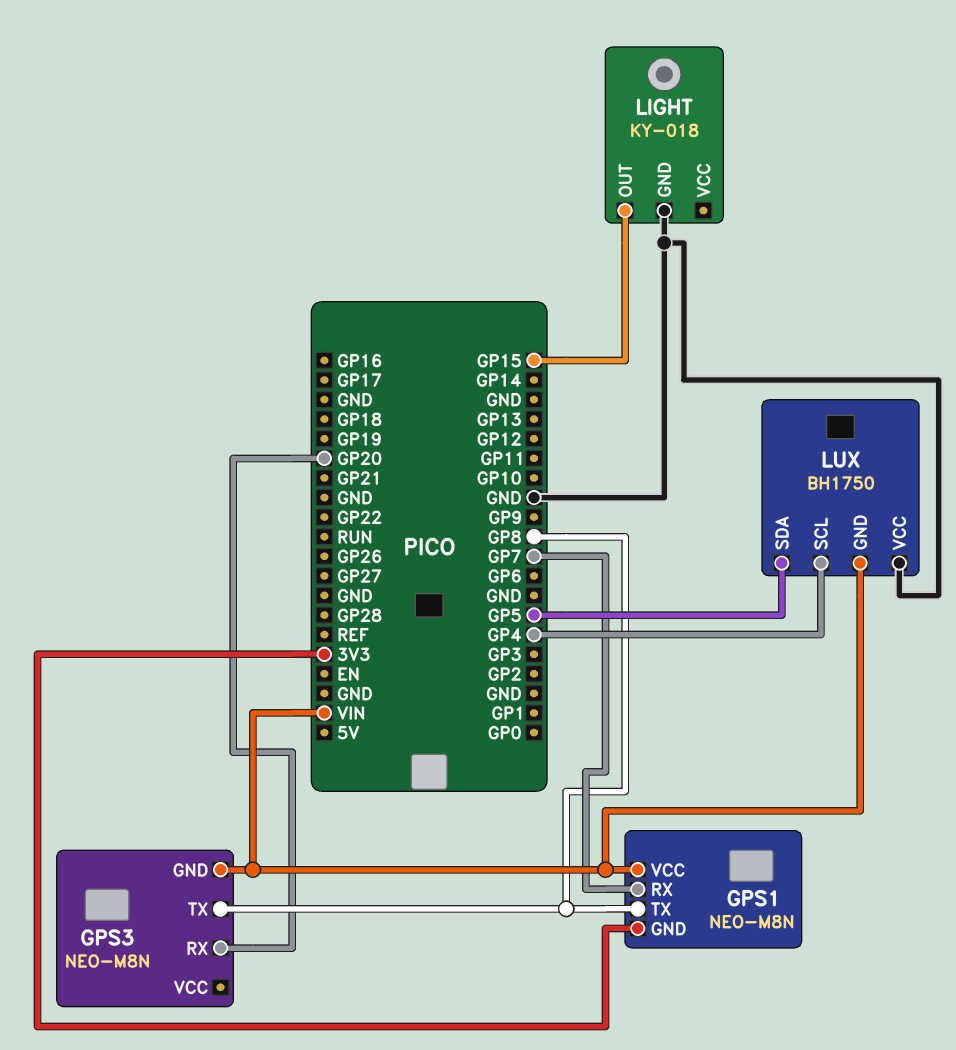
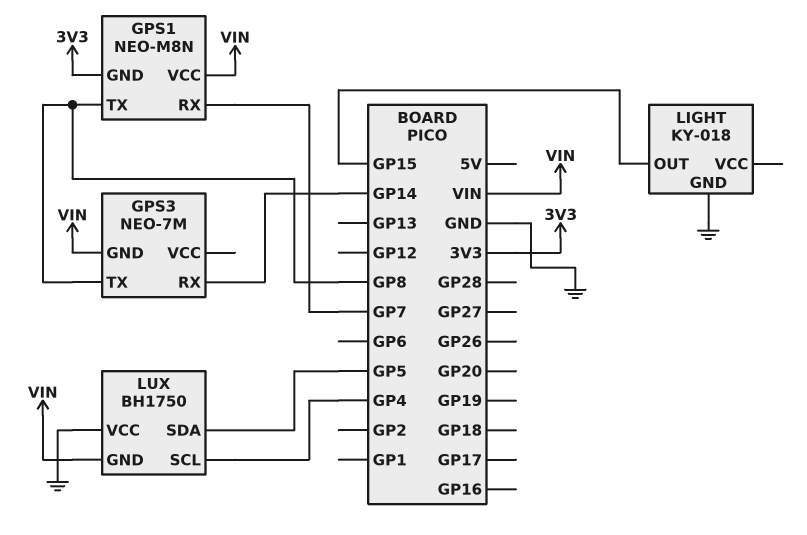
GPS3: NEO-M8N -> NEO-7M
GPS3 pin RX: GP20 -> GP14

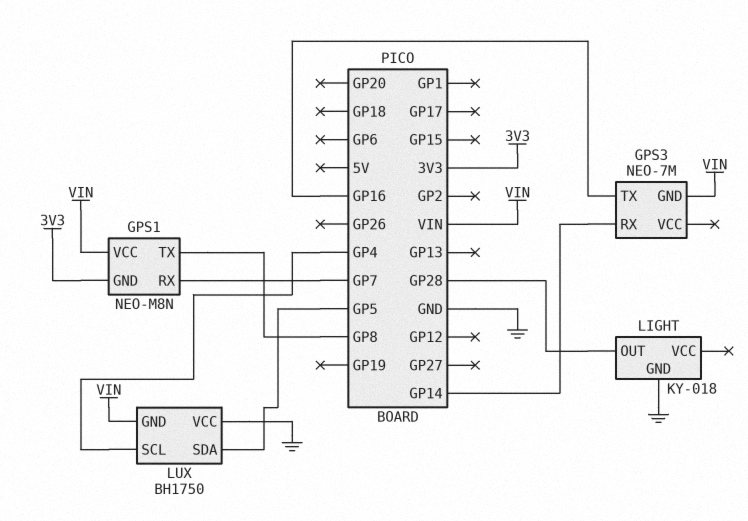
GPS3 pin TX: GP8 -> GP16
LIGHT pin OUT: GP15 -> GP28

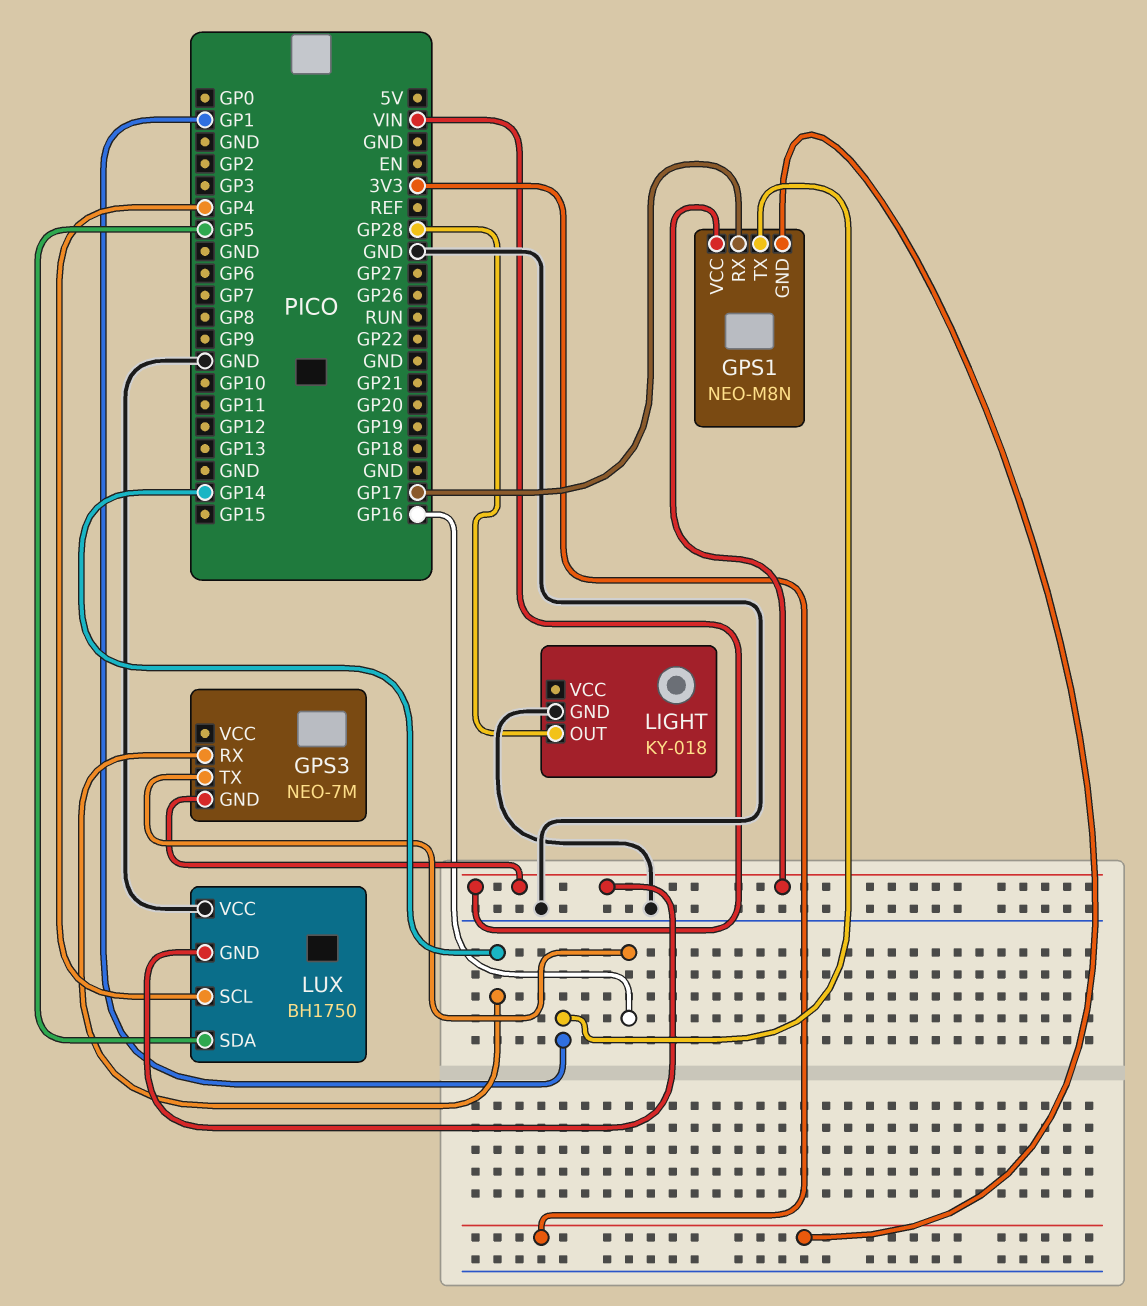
GPS1 pin RX: GP7 -> GP17
GPS1 pin TX: GP8 -> GP1

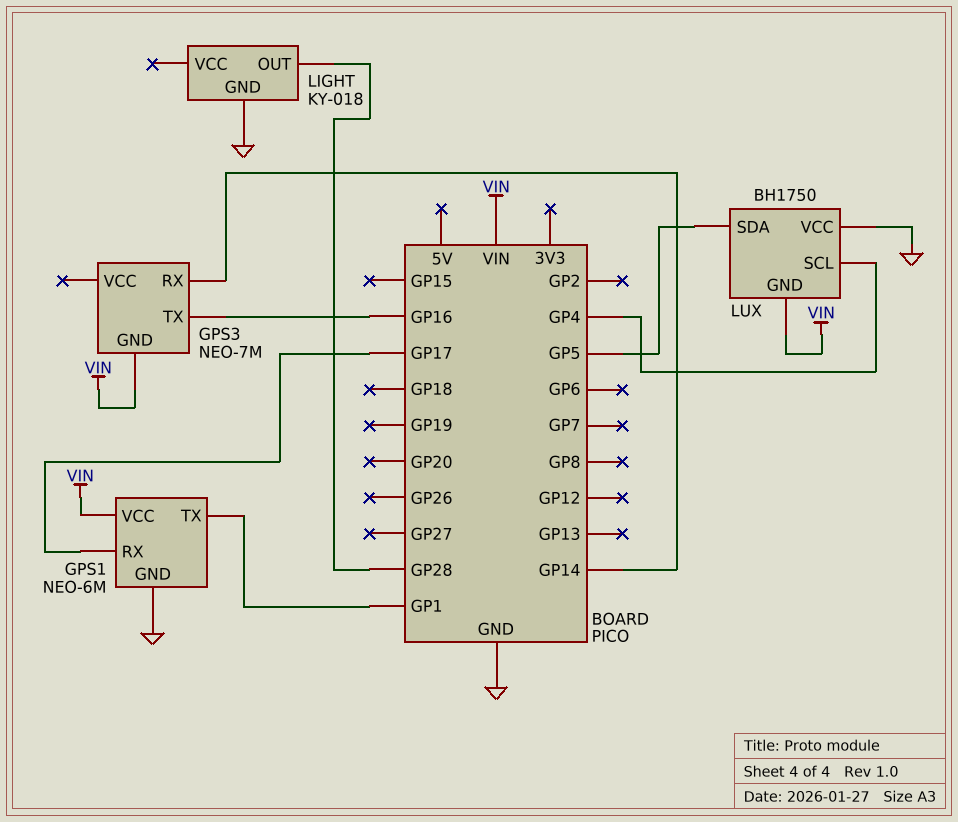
GPS1: NEO-M8N -> NEO-6M
GPS1 pin GND: 3V3 -> GND

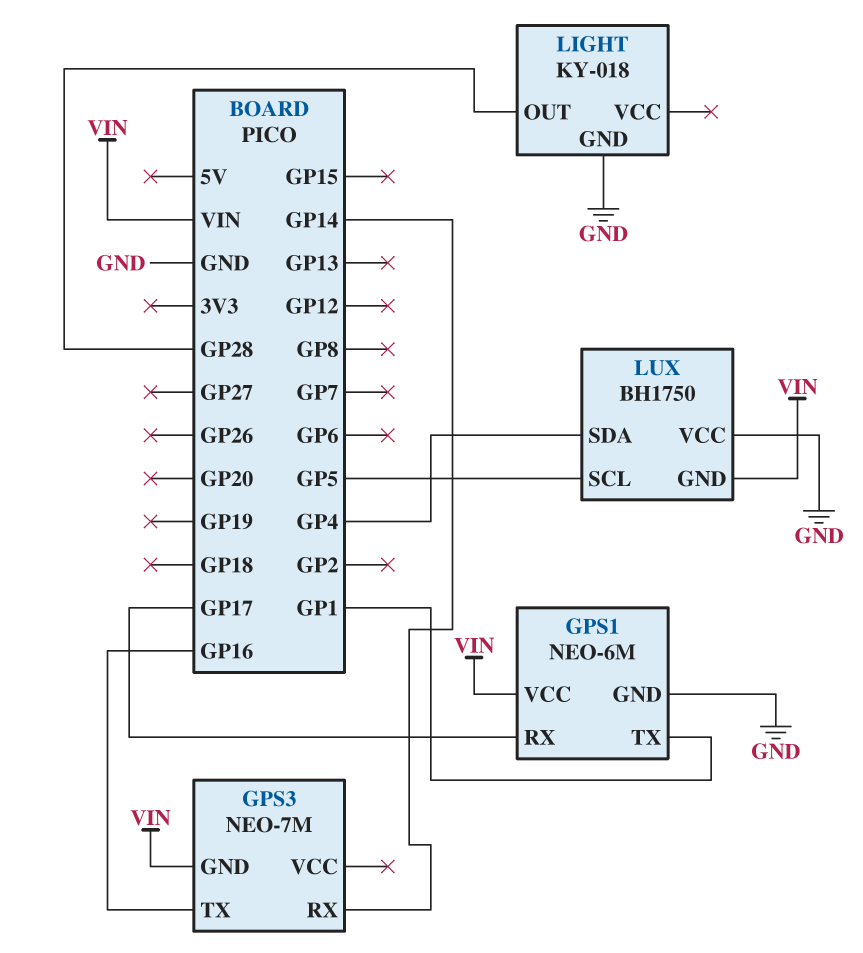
LUX pin SCL: GP4 -> GP5
LUX pin SDA: GP5 -> GP4

